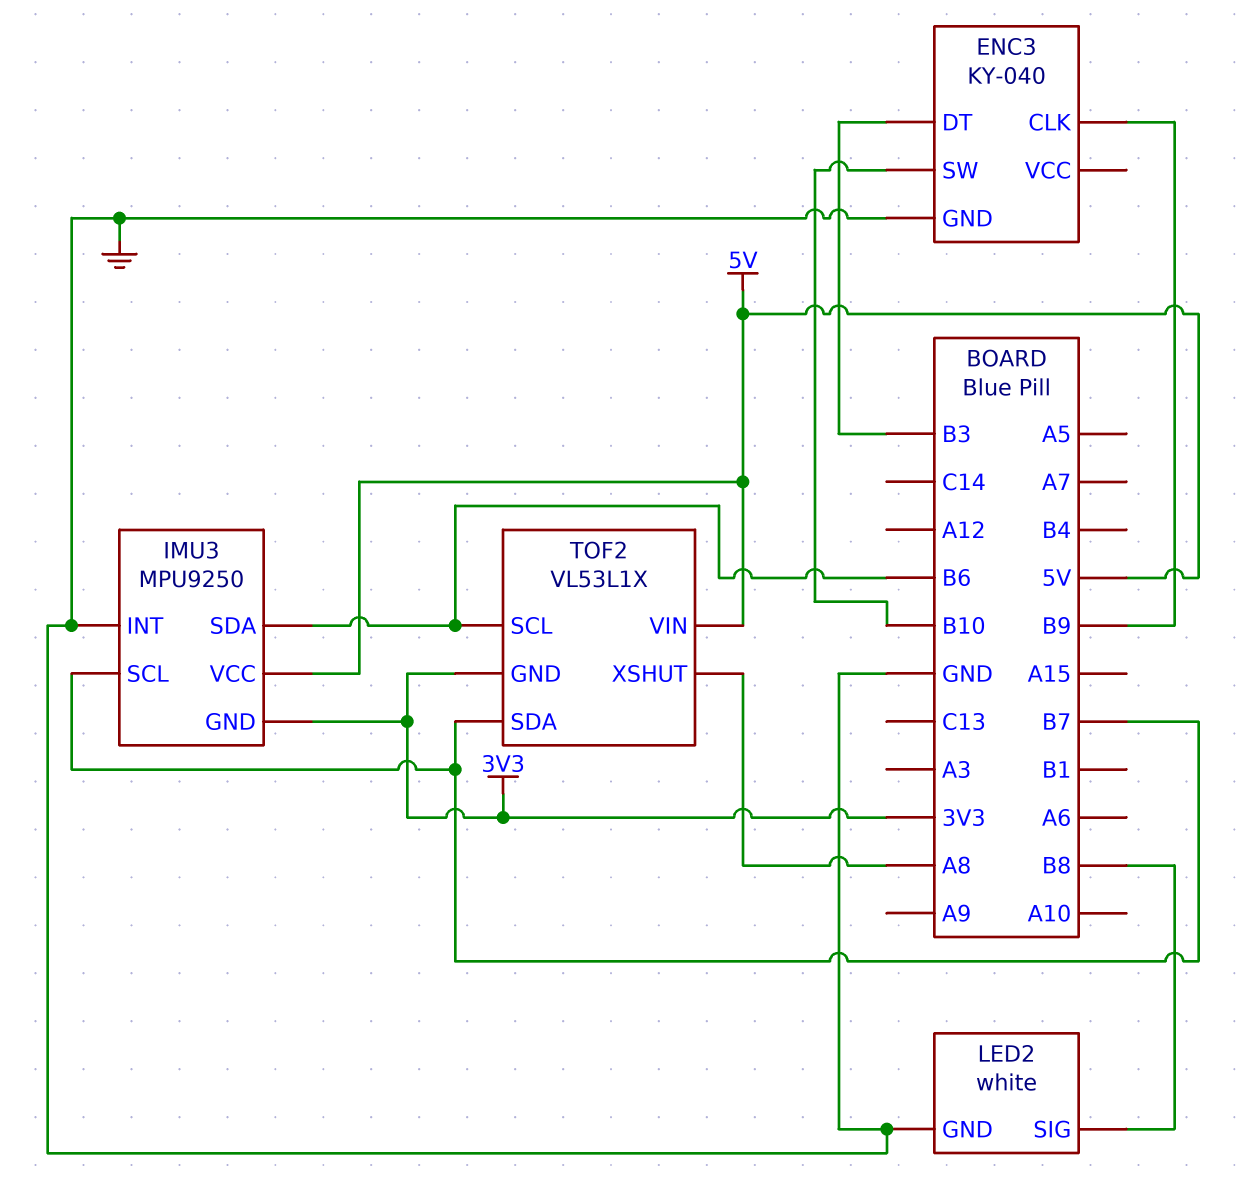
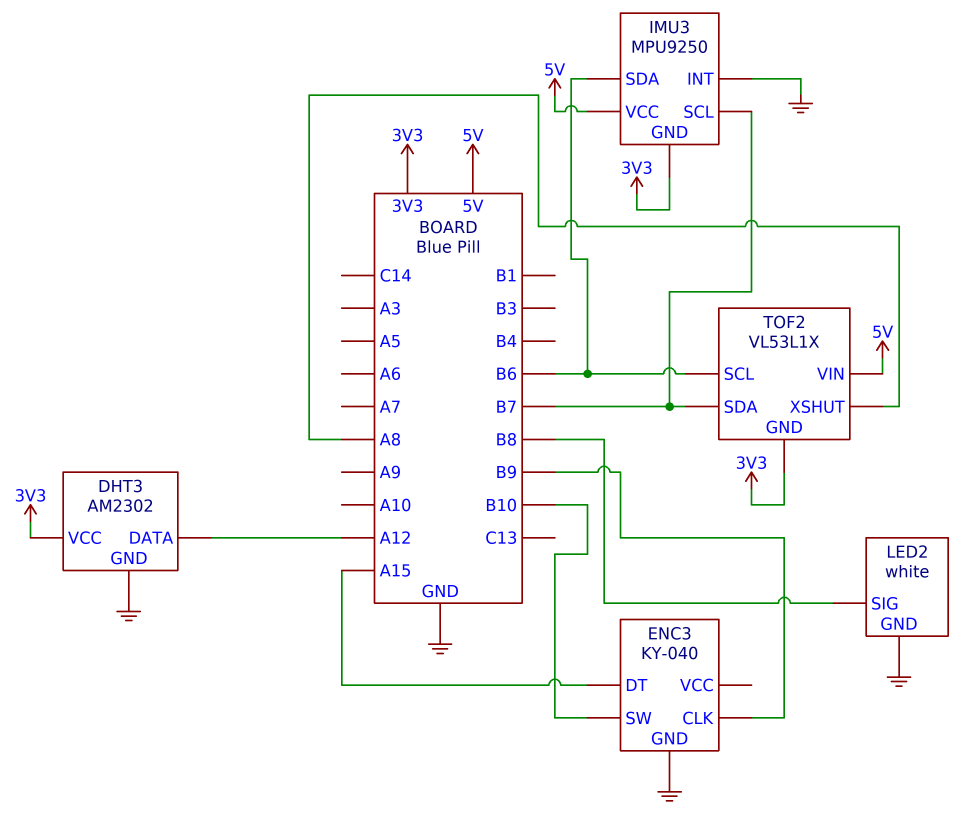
DHT3: none -> AM2302
DHT3 pin DATA: none -> A12
DHT3 pin GND: none -> GND
DHT3 pin VCC: none -> 3V3
ENC3 pin DT: B3 -> A15

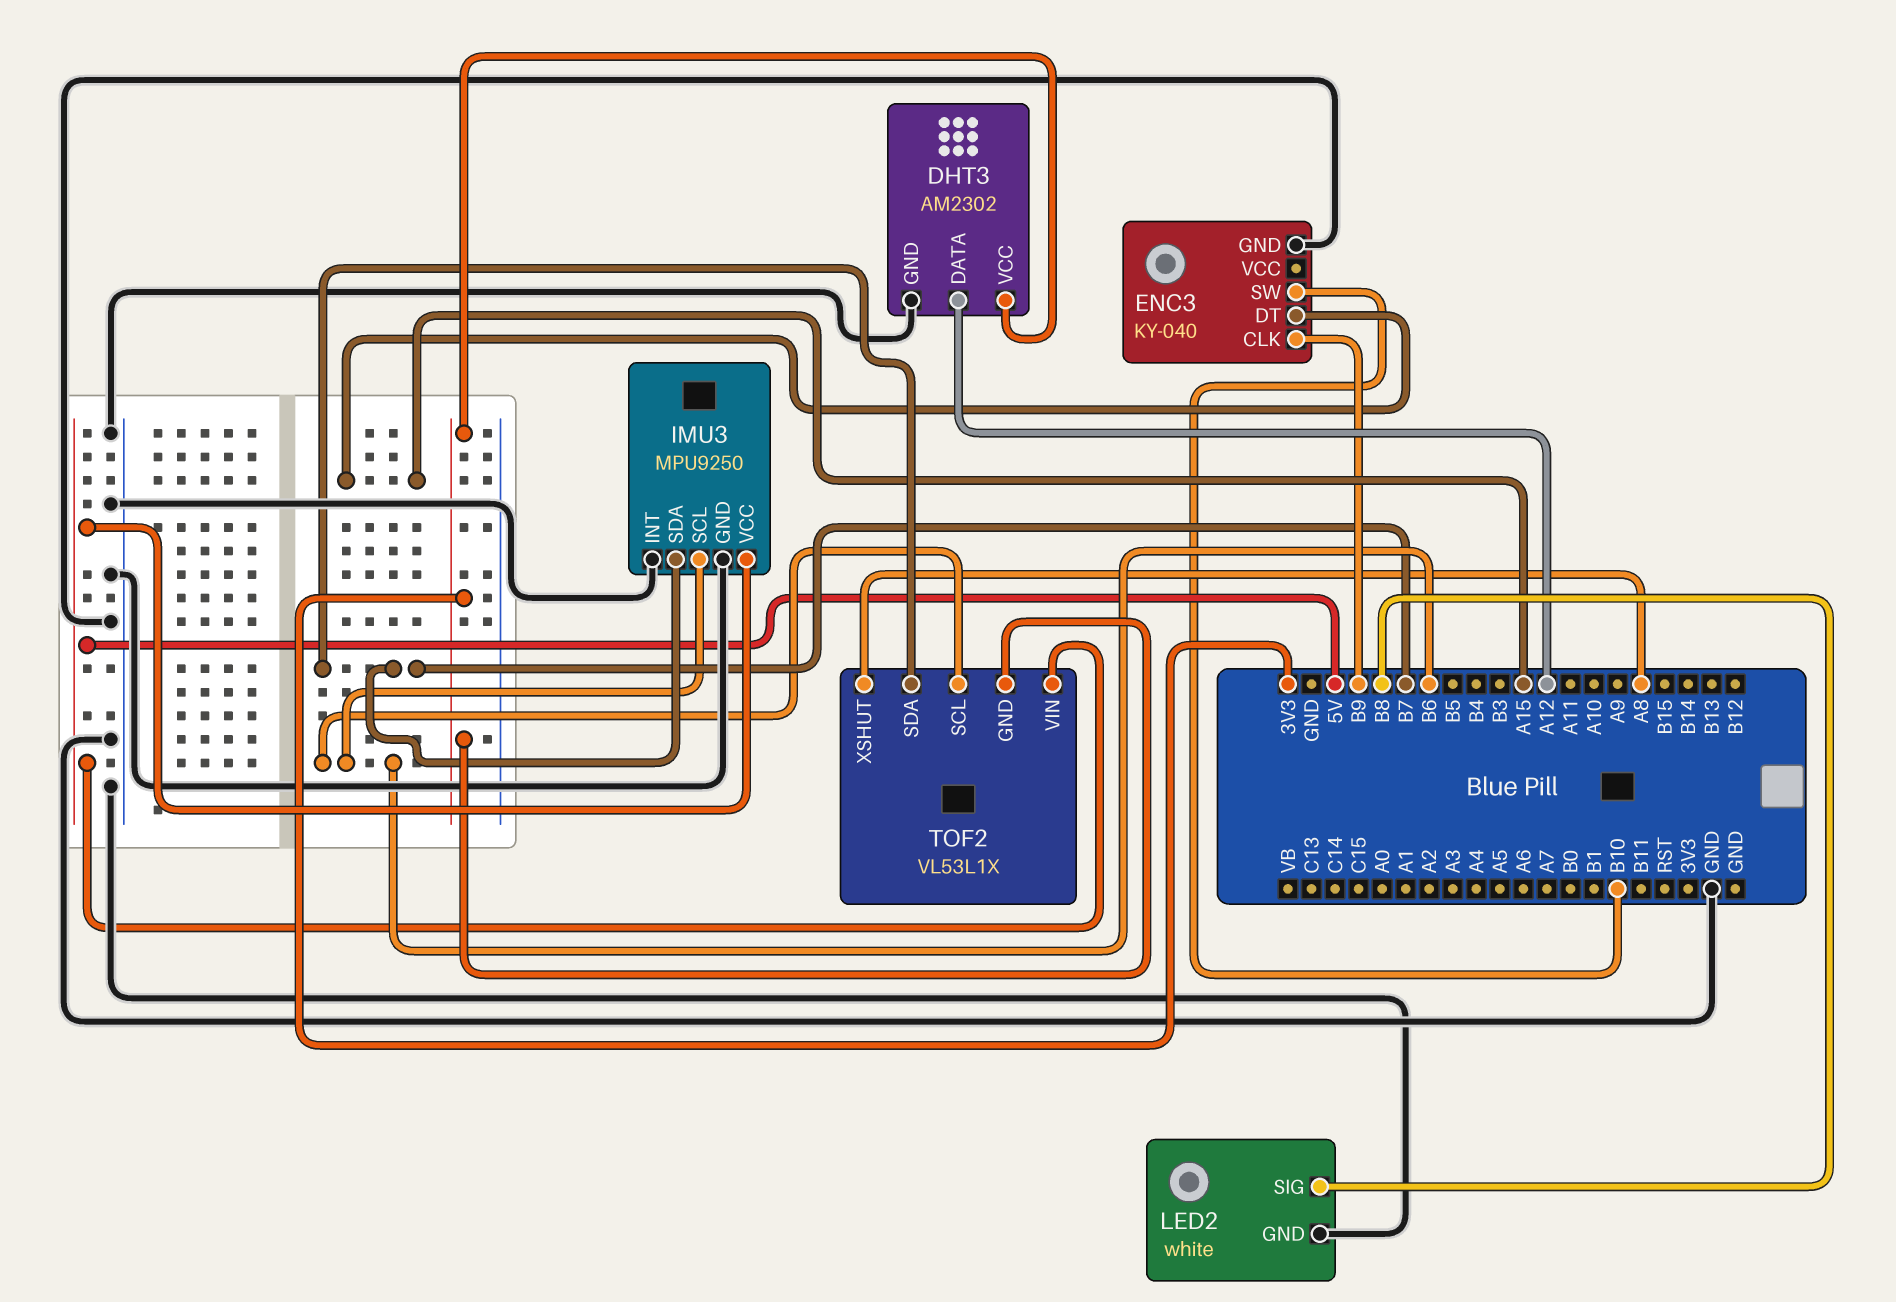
IMU3 pin GND: 3V3 -> GND
IMU3 pin SCL: B7 -> B6
IMU3 pin SDA: B6 -> B7

